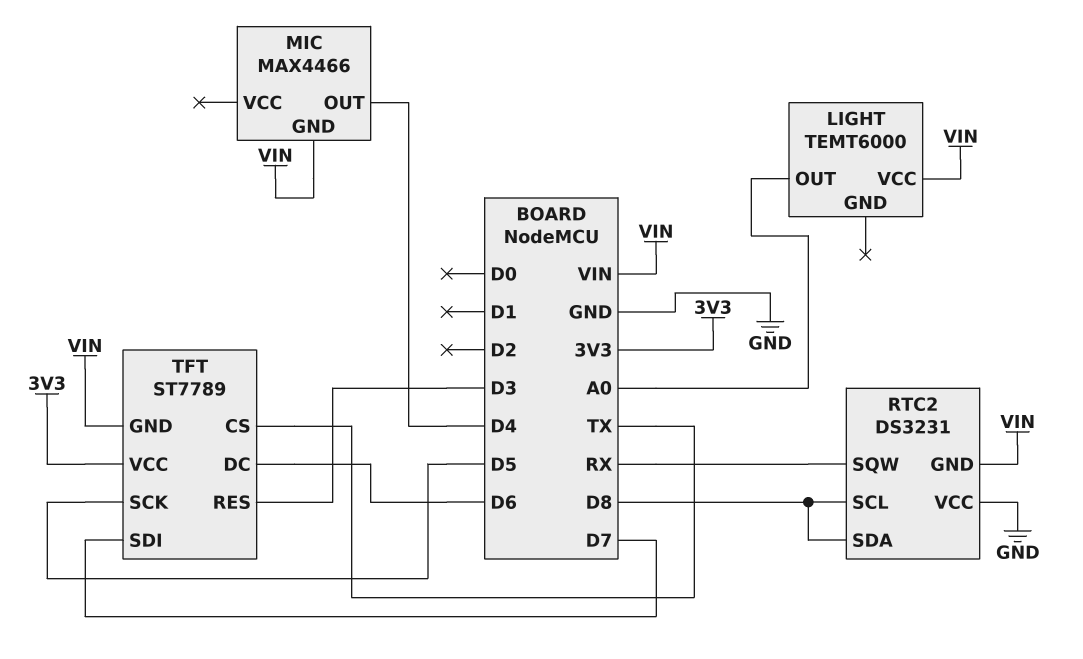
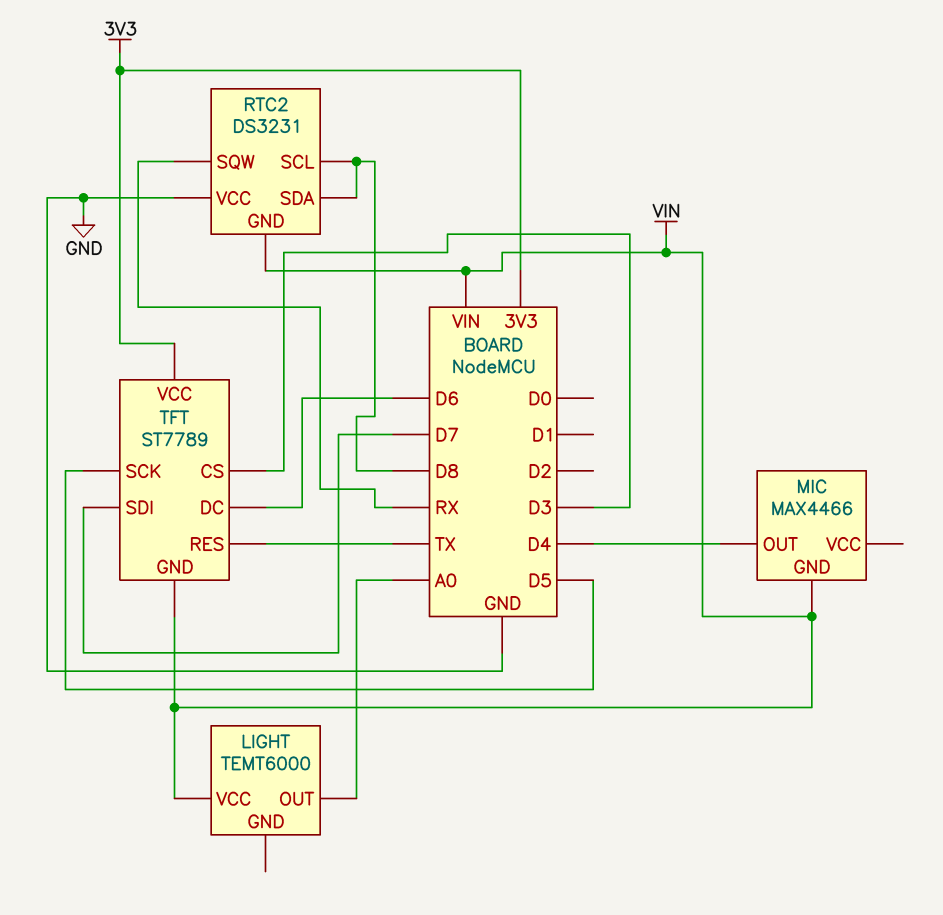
TFT pin CS: TX -> D3
TFT pin RES: D3 -> TX

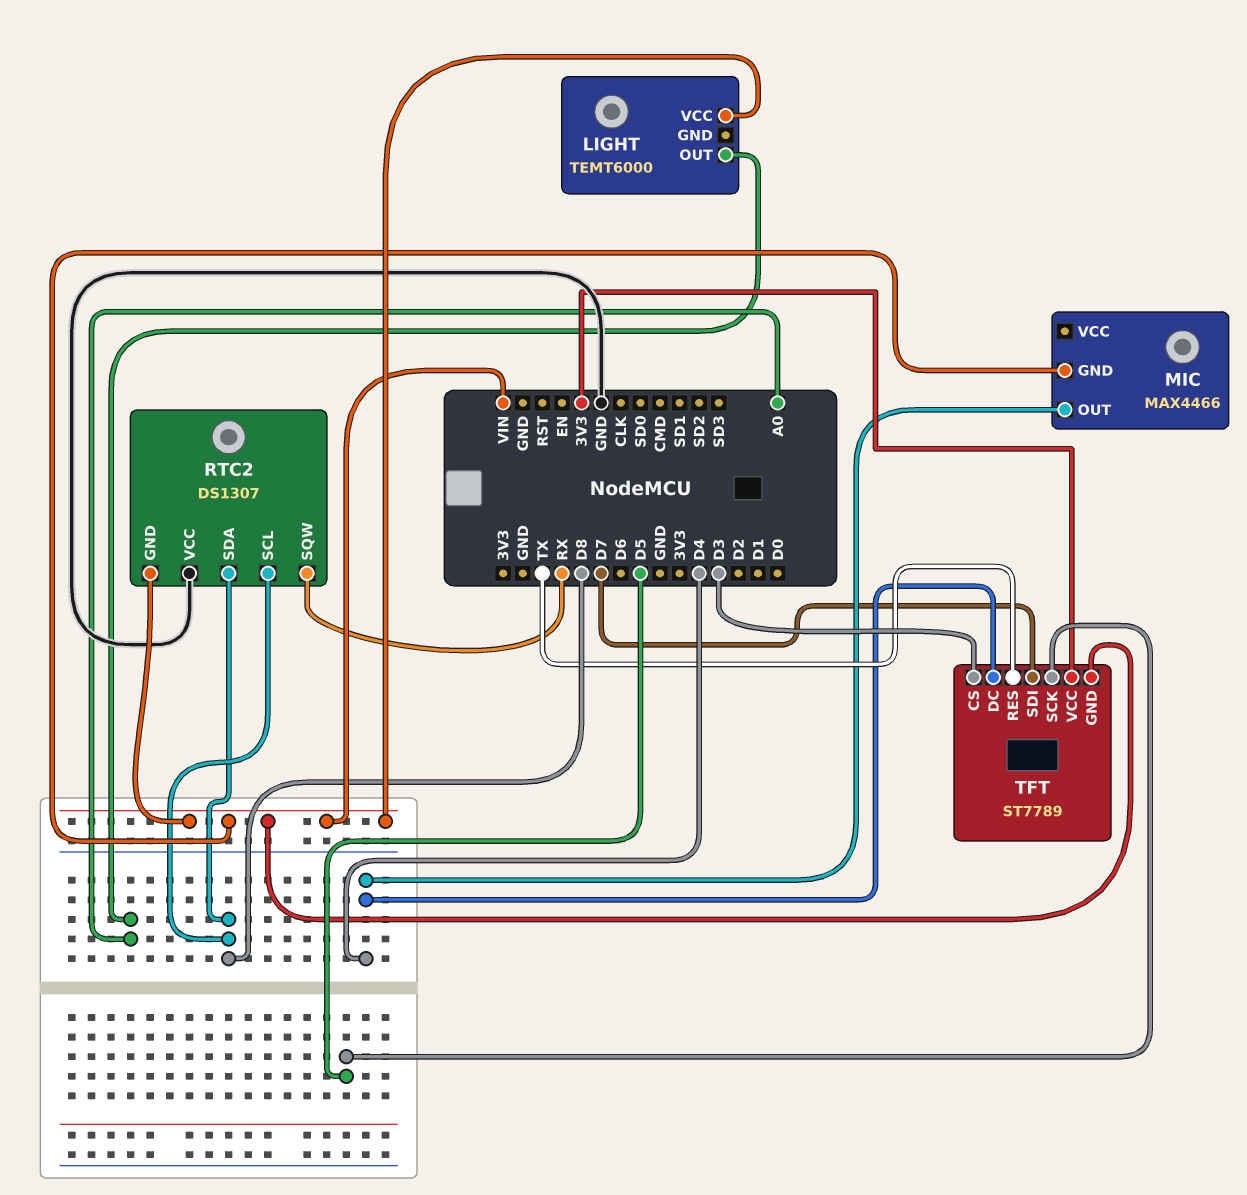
RTC2: DS3231 -> DS1307
TFT pin DC: D6 -> D4

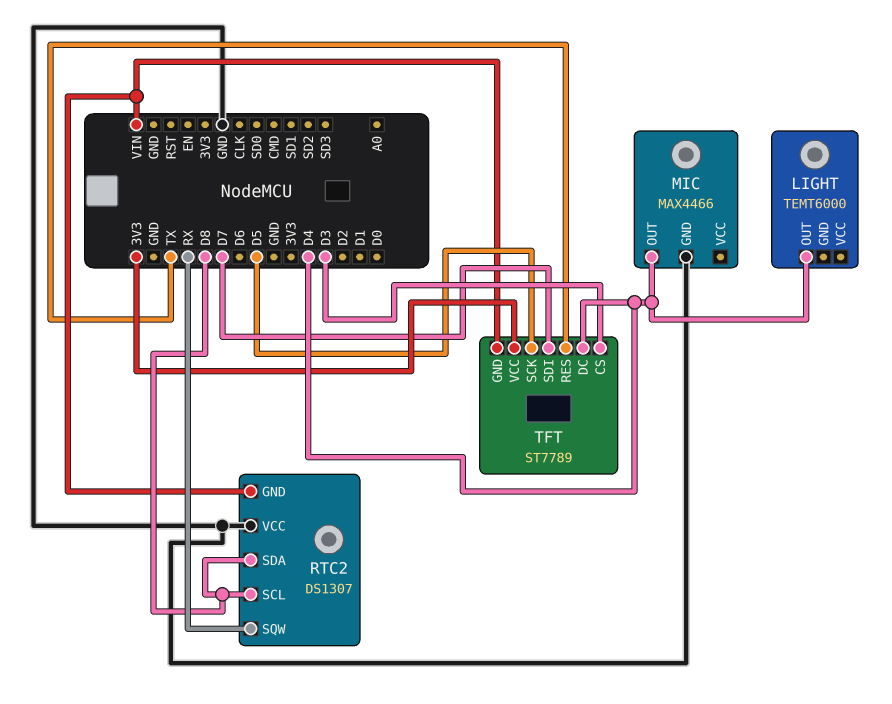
LIGHT pin OUT: A0 -> D4
LIGHT pin VCC: VIN -> none
MIC pin GND: VIN -> GND

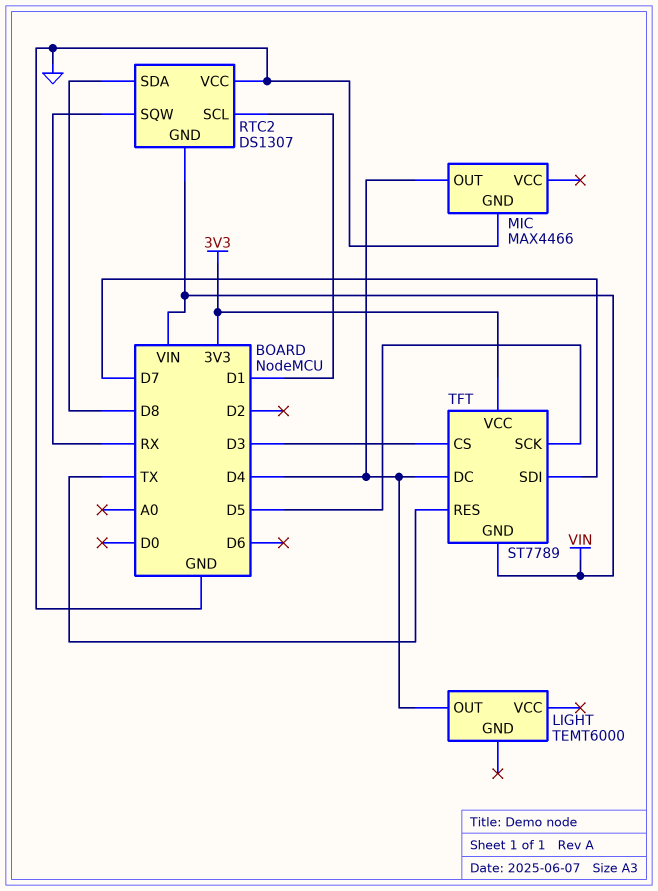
RTC2 pin SCL: D8 -> D1

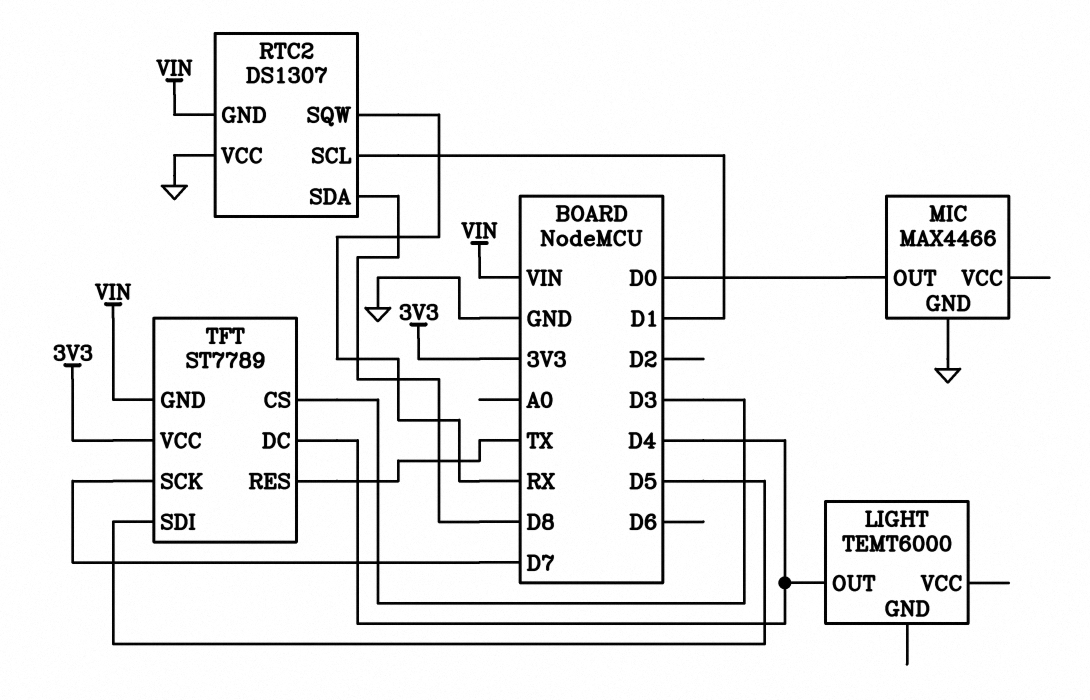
MIC pin OUT: D4 -> D0
TFT pin SCK: D5 -> D7
TFT pin SDI: D7 -> D5

